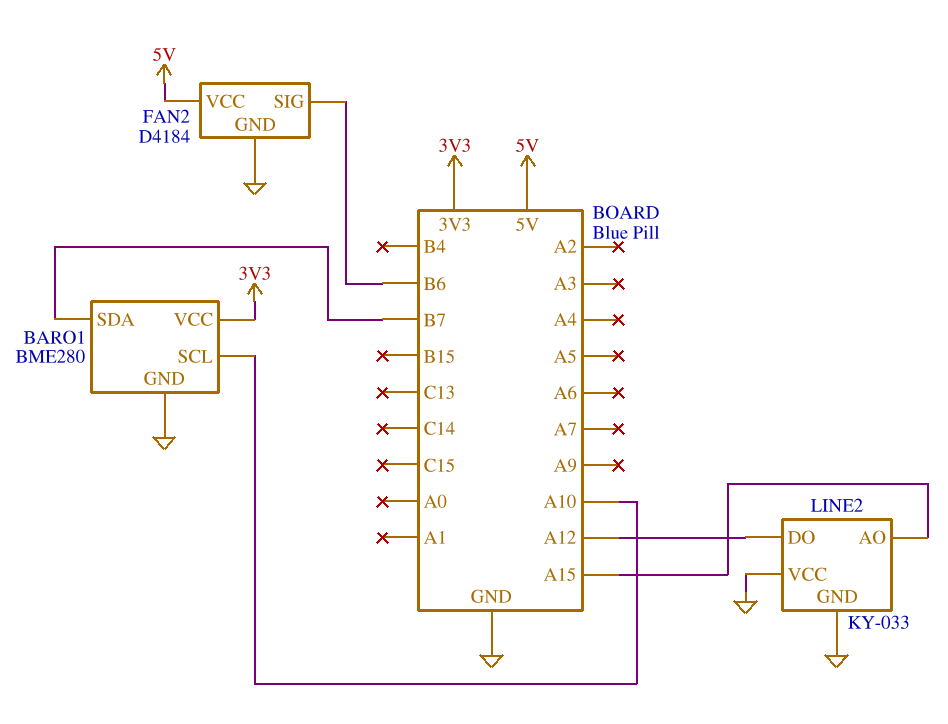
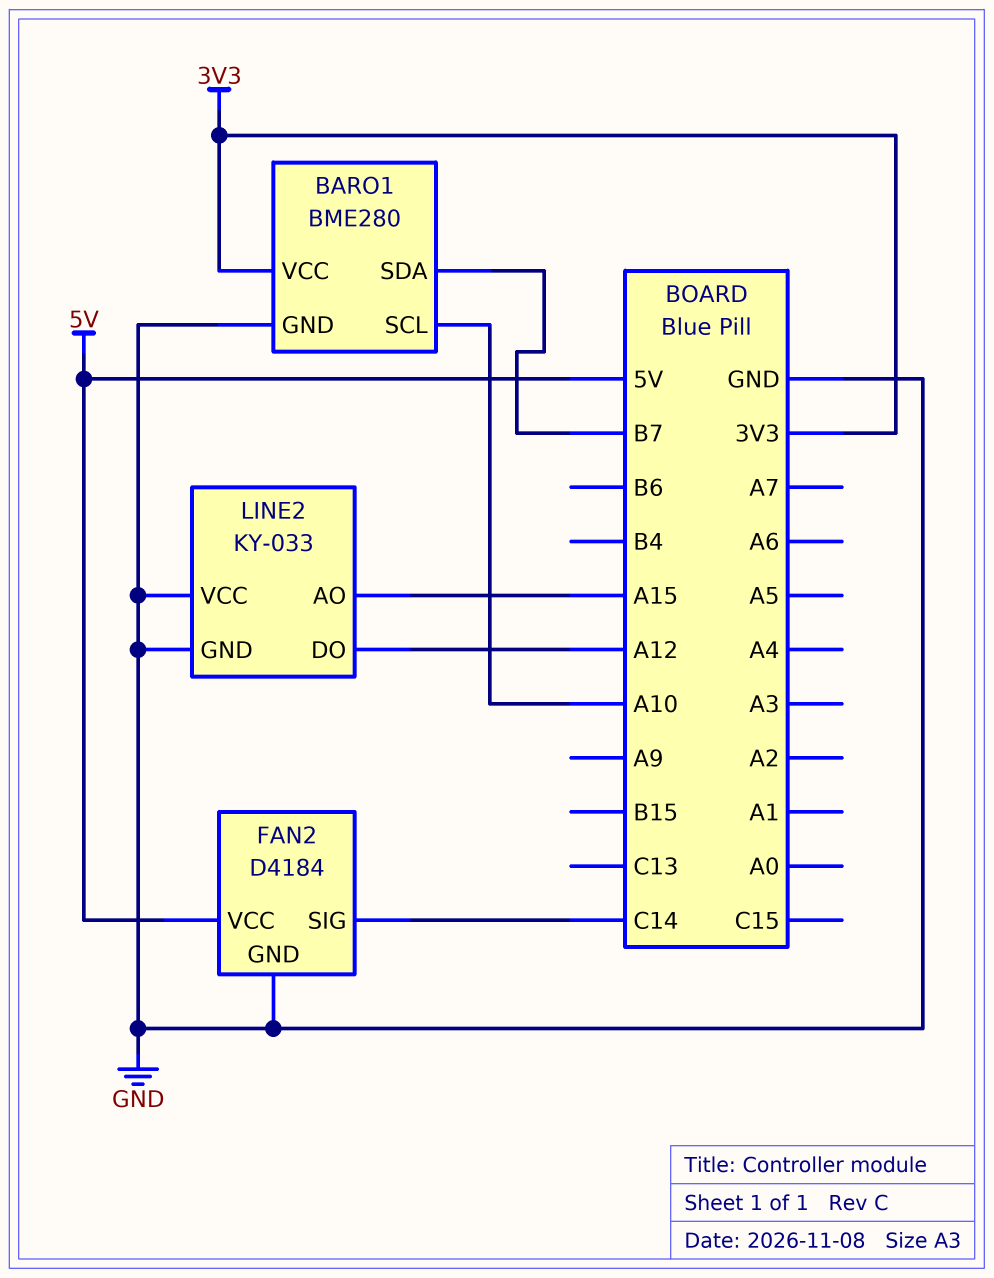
FAN2 pin SIG: B6 -> C14

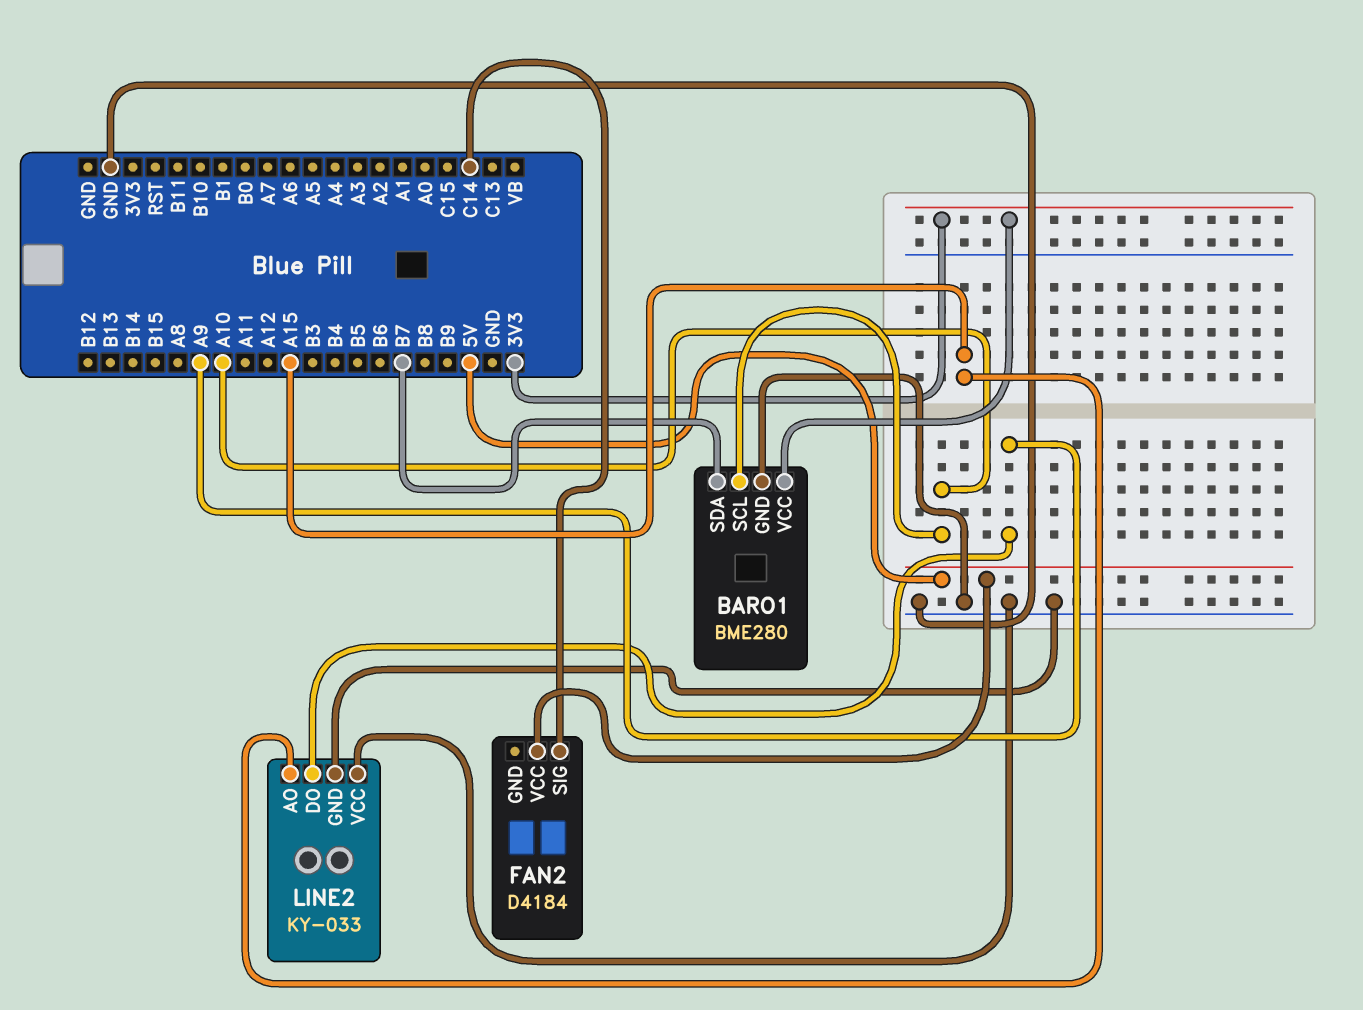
FAN2 pin GND: GND -> none
LINE2 pin DO: A12 -> A9

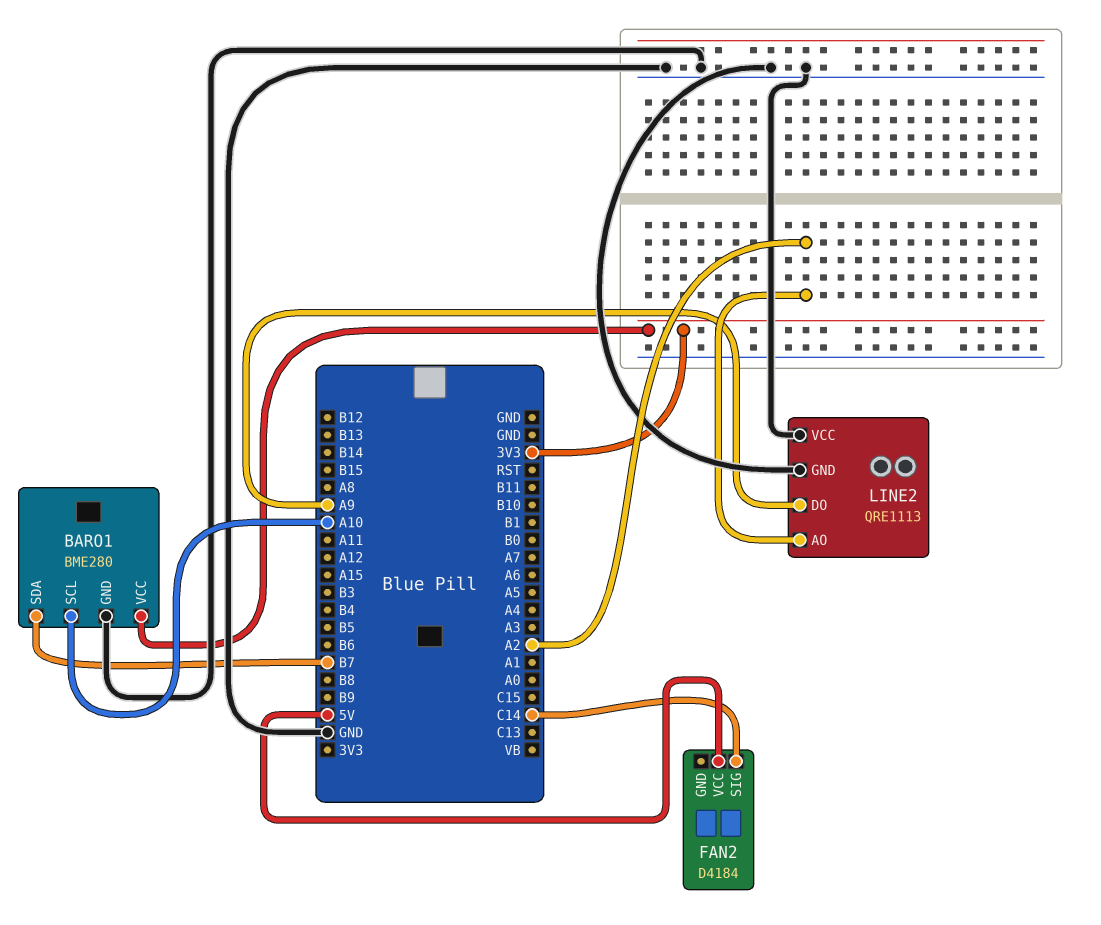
LINE2: KY-033 -> QRE1113
LINE2 pin AO: A15 -> A2

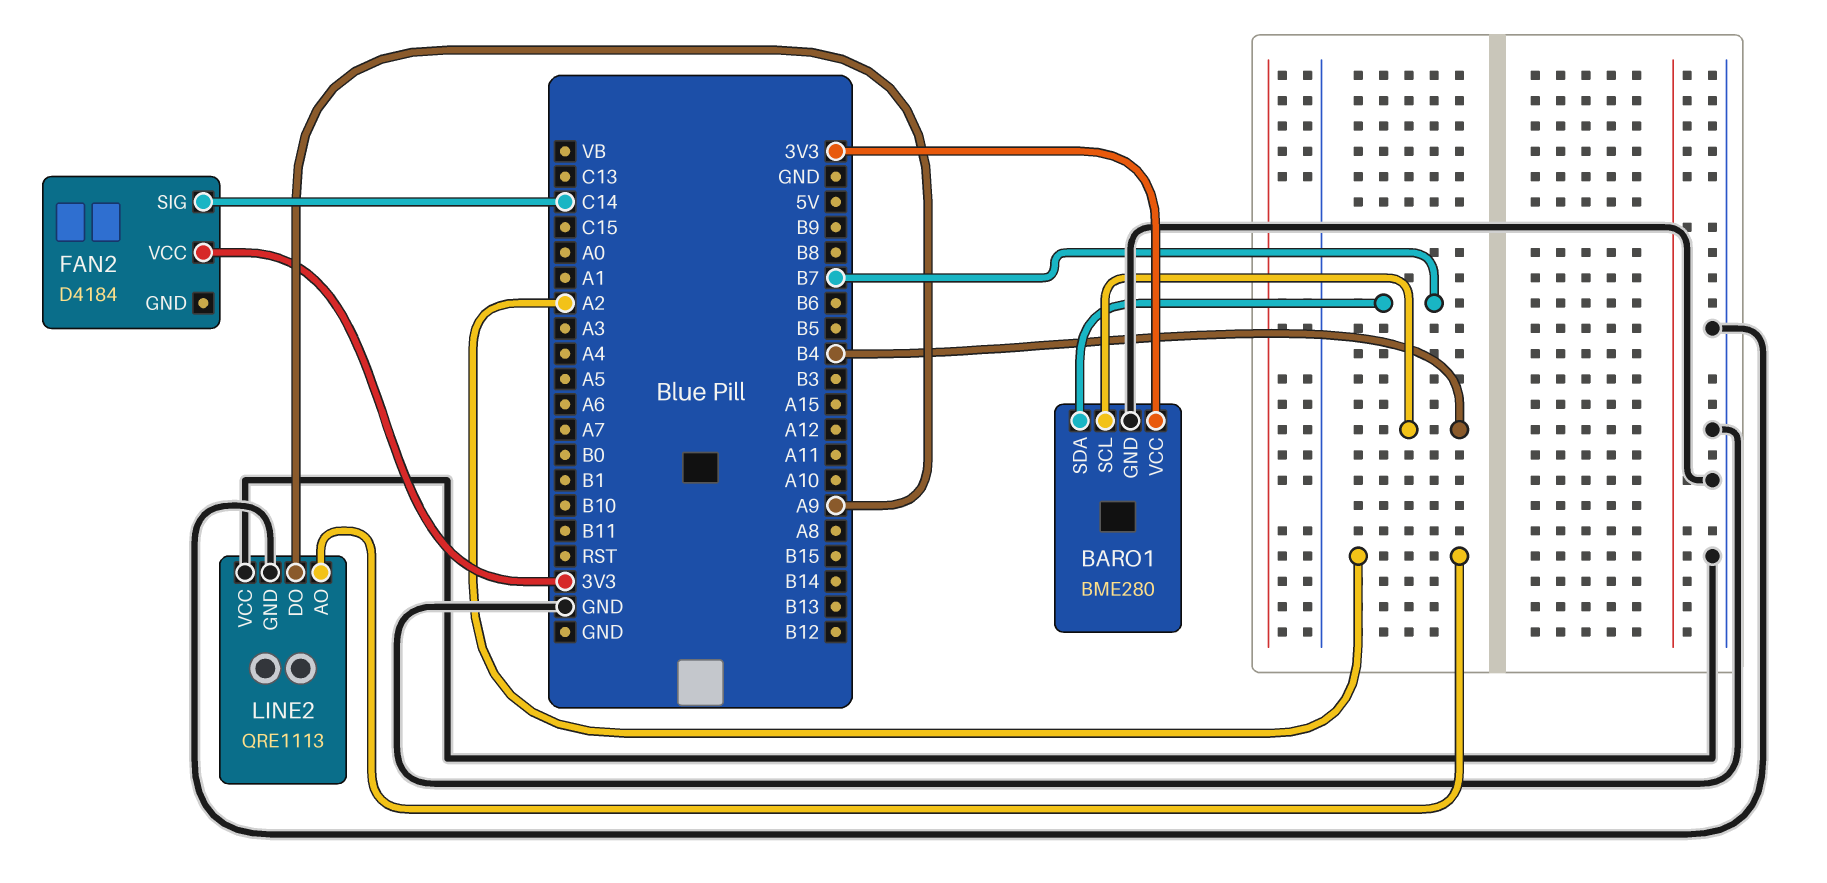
BARO1 pin SCL: A10 -> B4
FAN2 pin VCC: 5V -> 3V3

